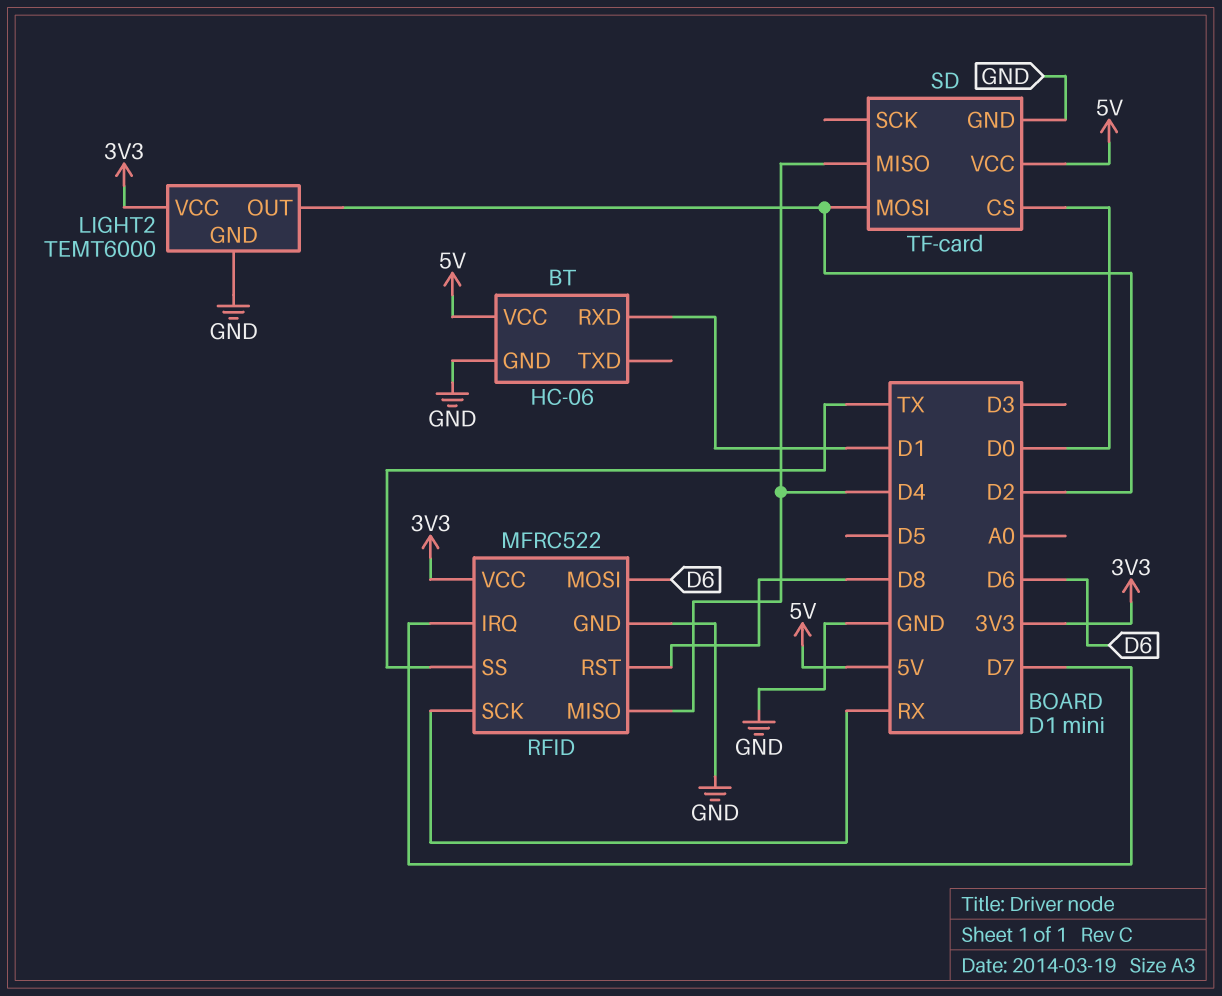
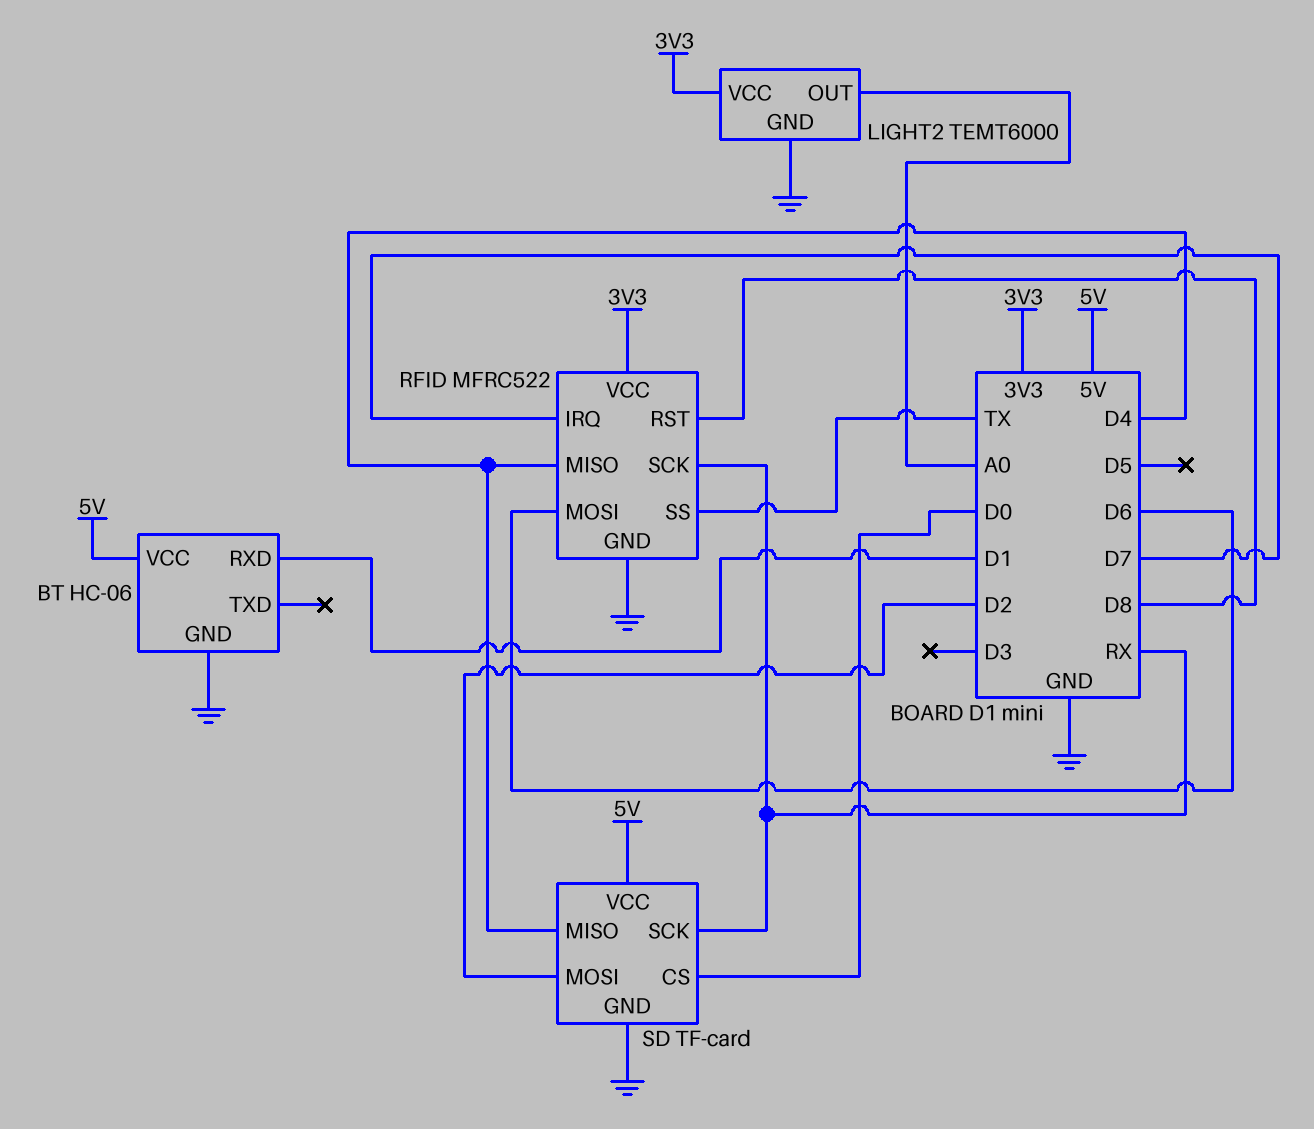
LIGHT2 pin OUT: D2 -> A0
SD pin SCK: none -> RX

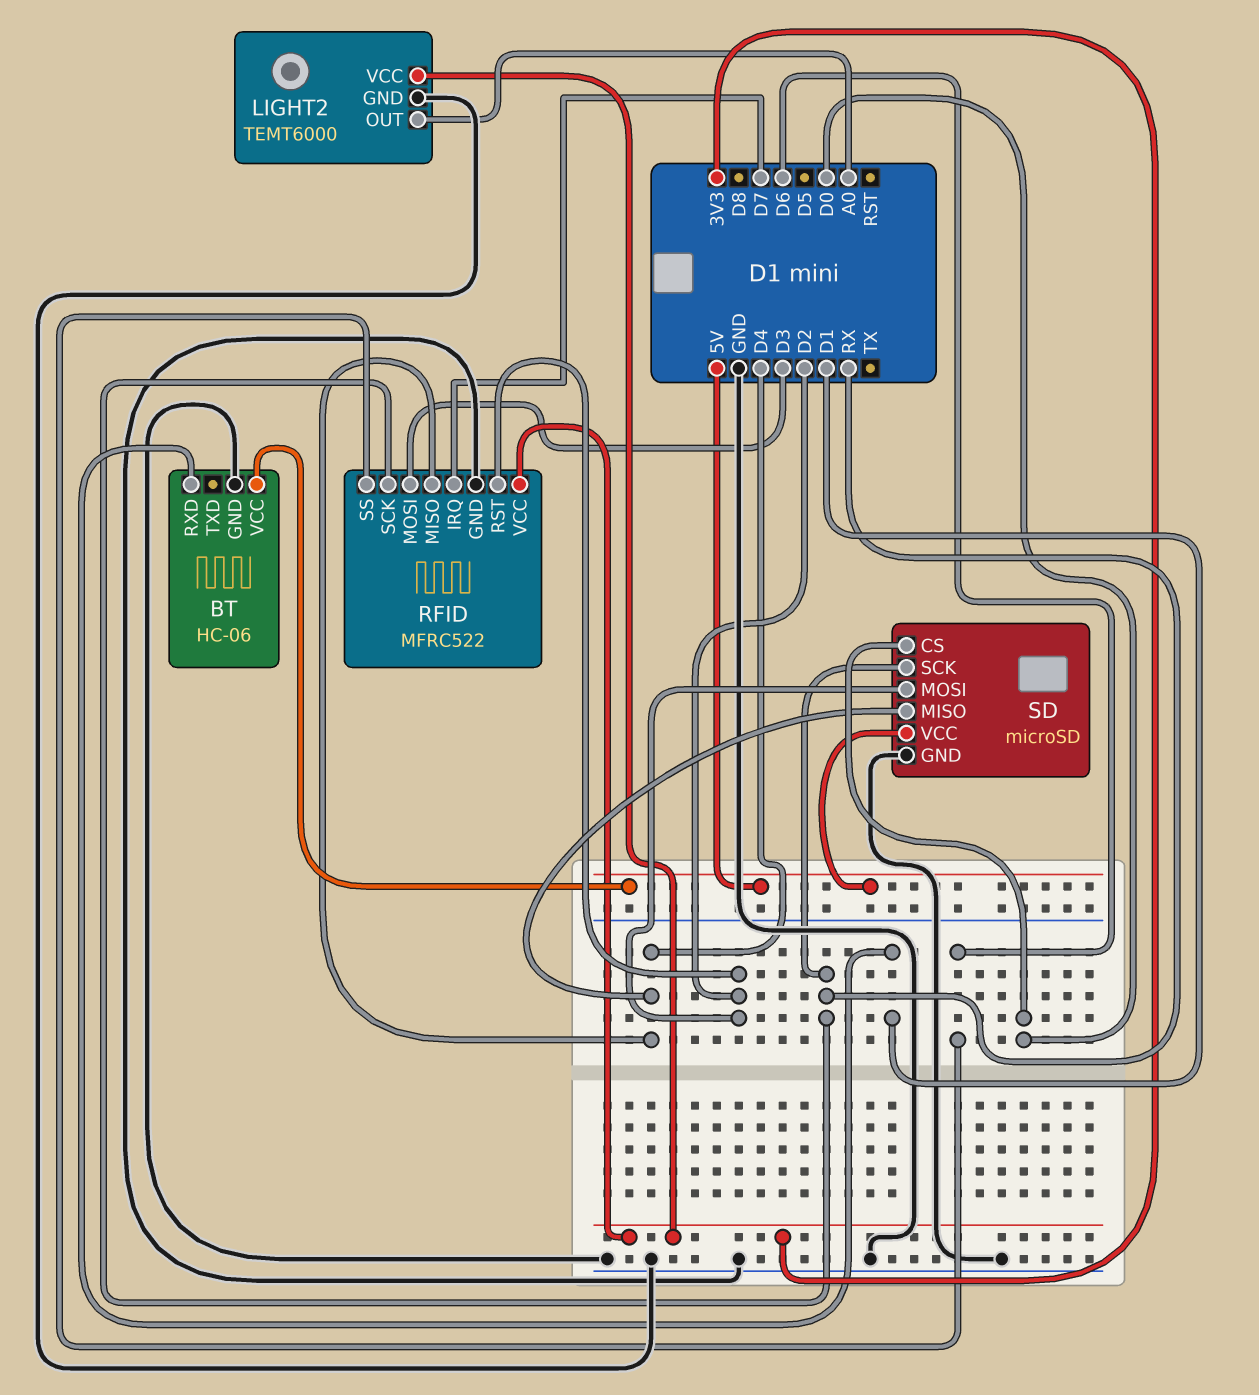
RFID pin MOSI: D6 -> D3
RFID pin RST: D8 -> D2
RFID pin SS: TX -> D6
SD: TF-card -> microSD

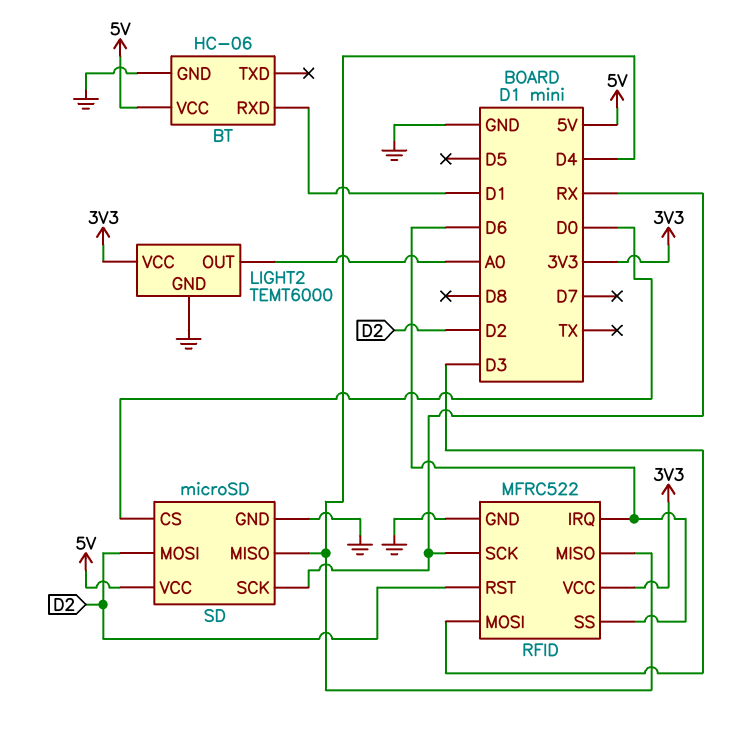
RFID pin IRQ: D7 -> D6

